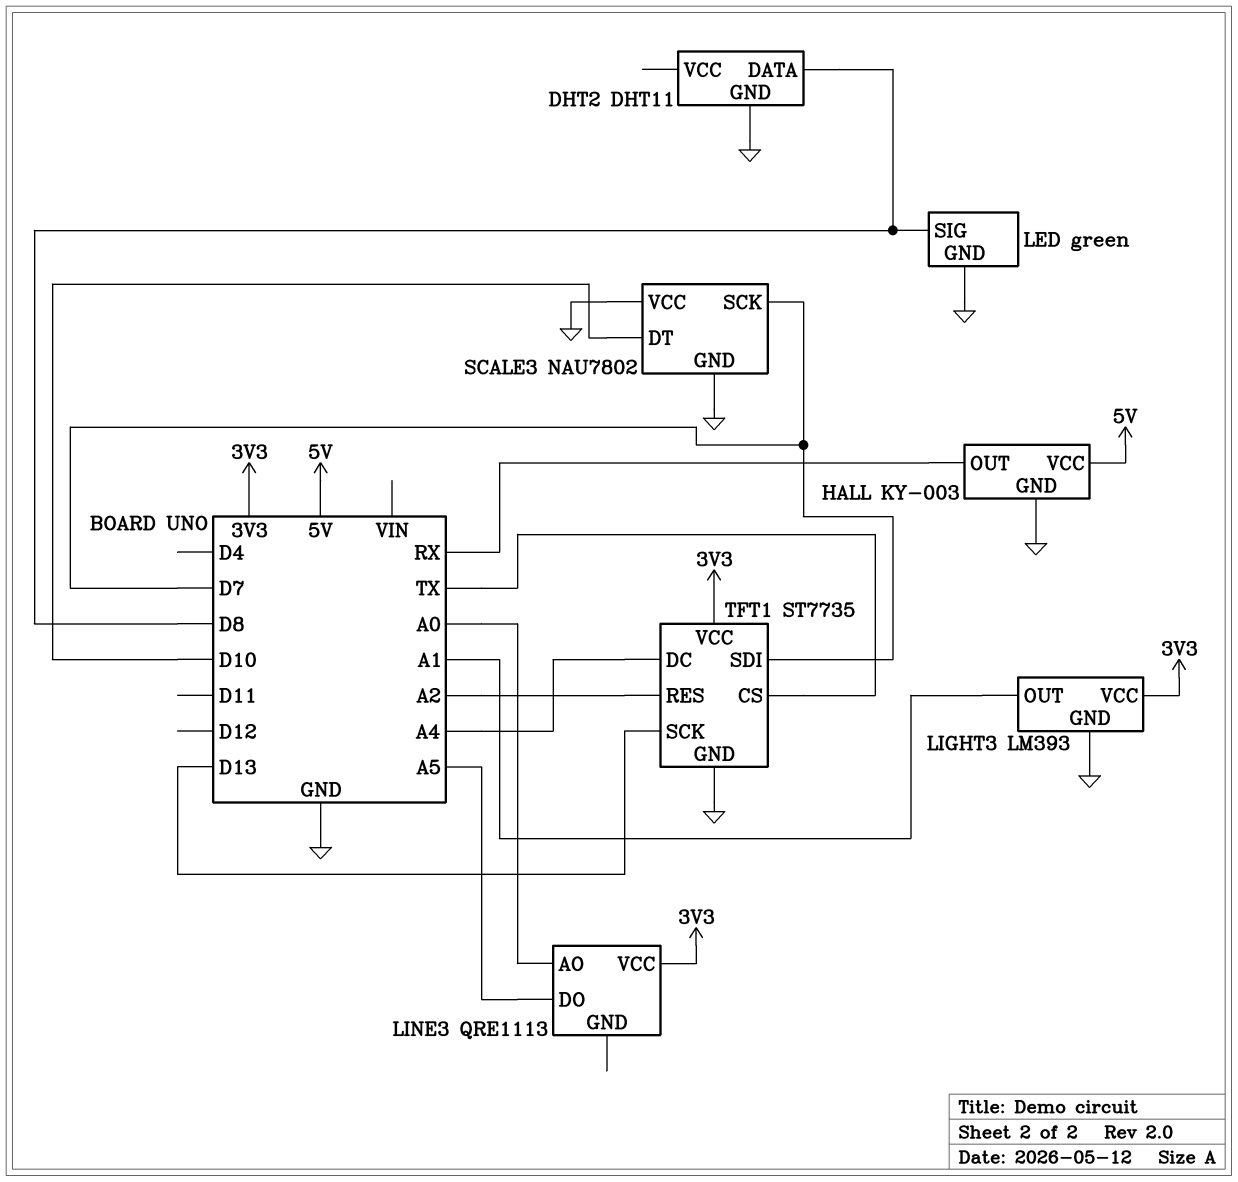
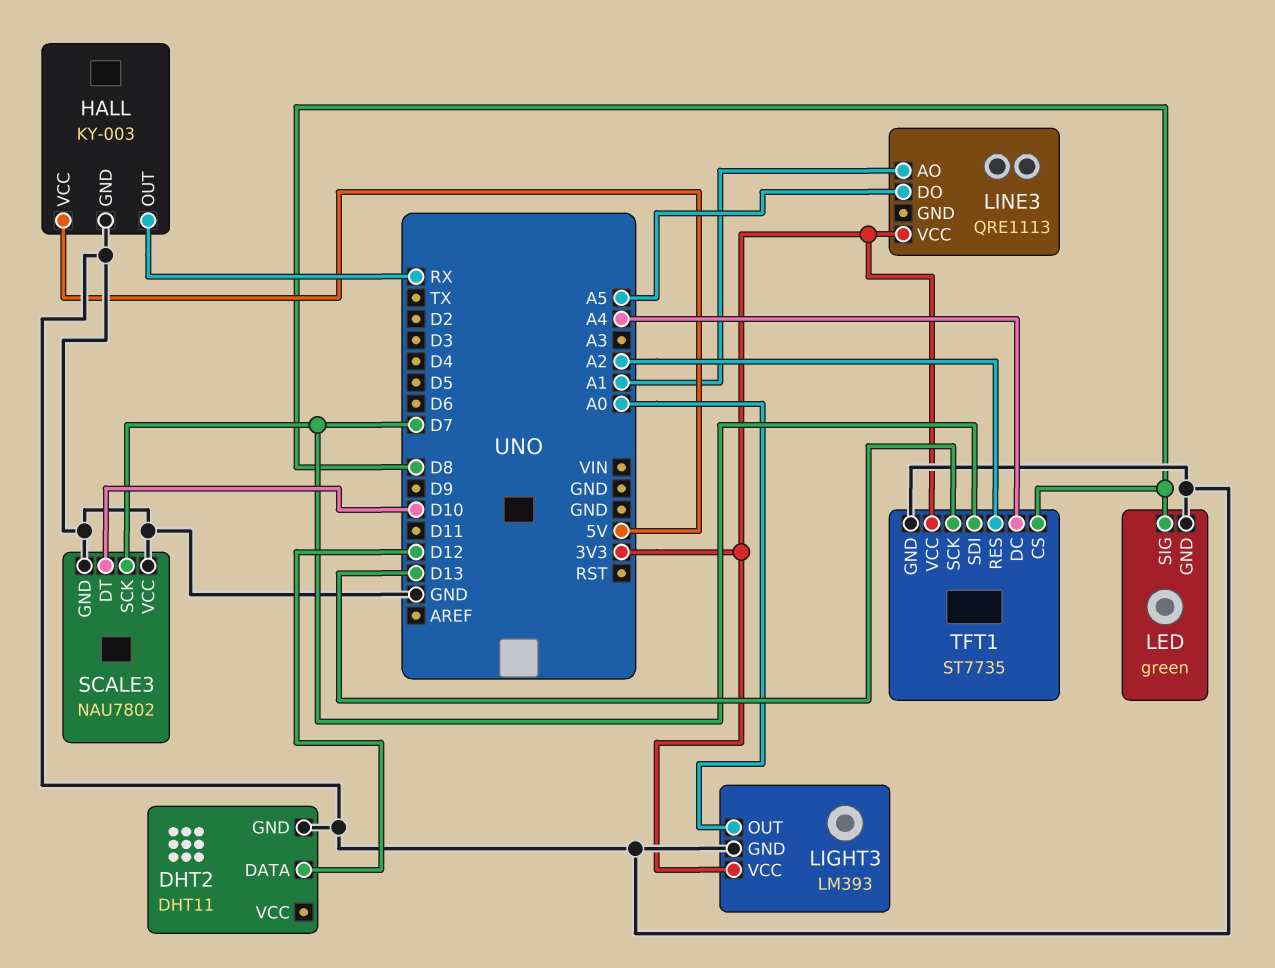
DHT2 pin DATA: D8 -> D12
LIGHT3 pin OUT: A1 -> A0
LINE3 pin AO: A0 -> A1
TFT1 pin CS: TX -> D8

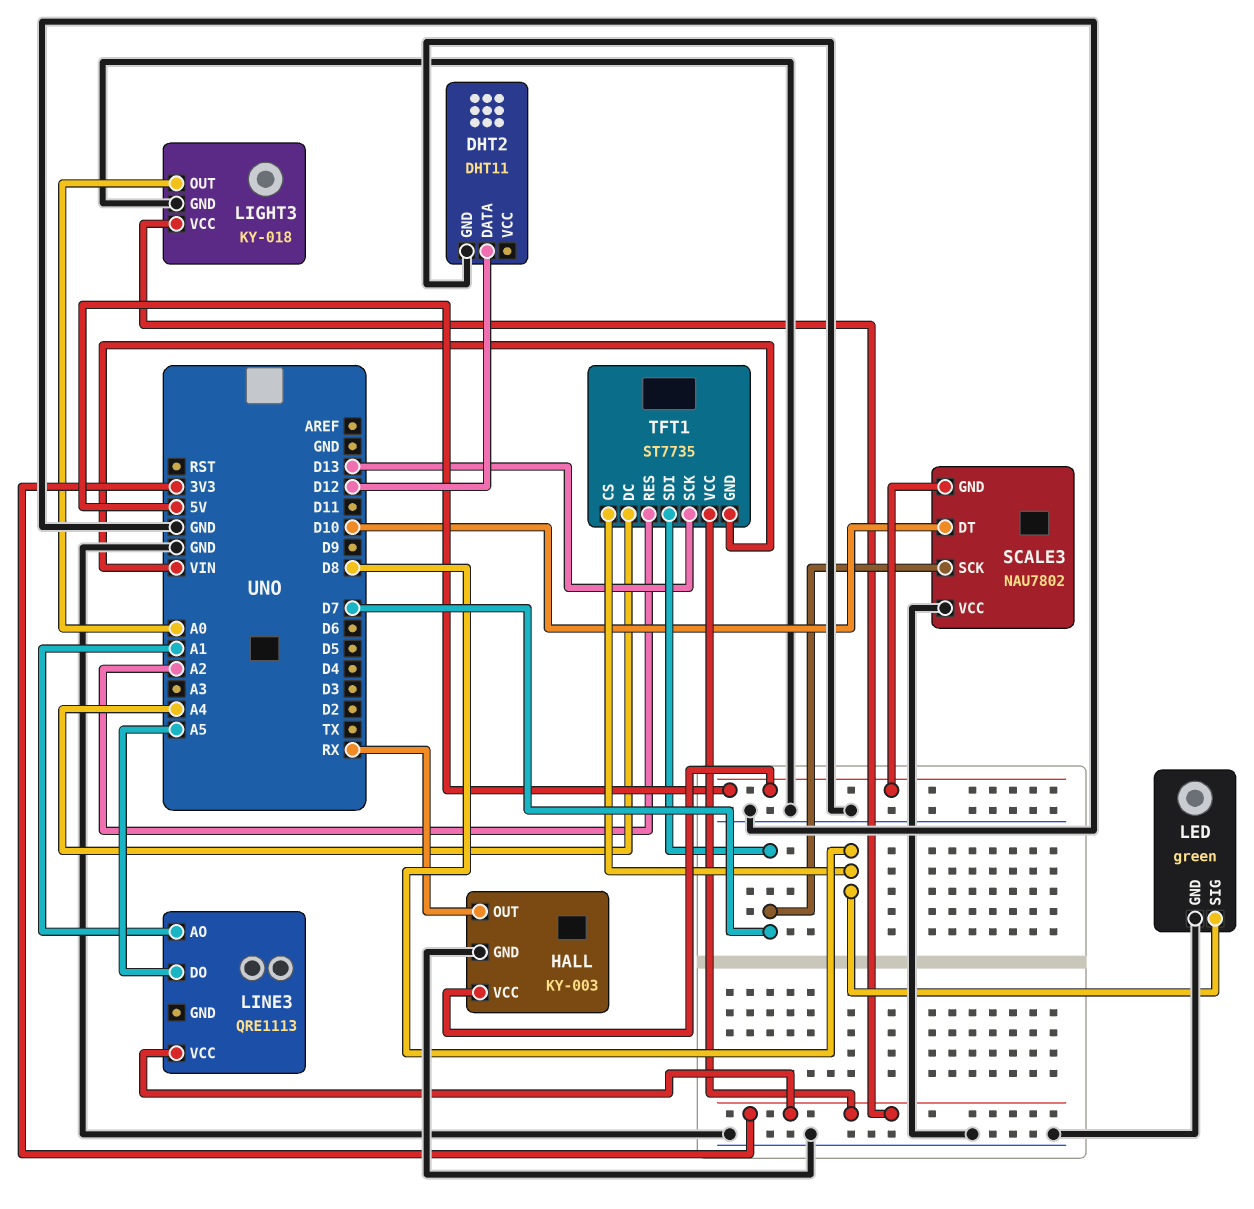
LIGHT3: LM393 -> KY-018
SCALE3 pin GND: GND -> 5V
TFT1 pin GND: GND -> VIN

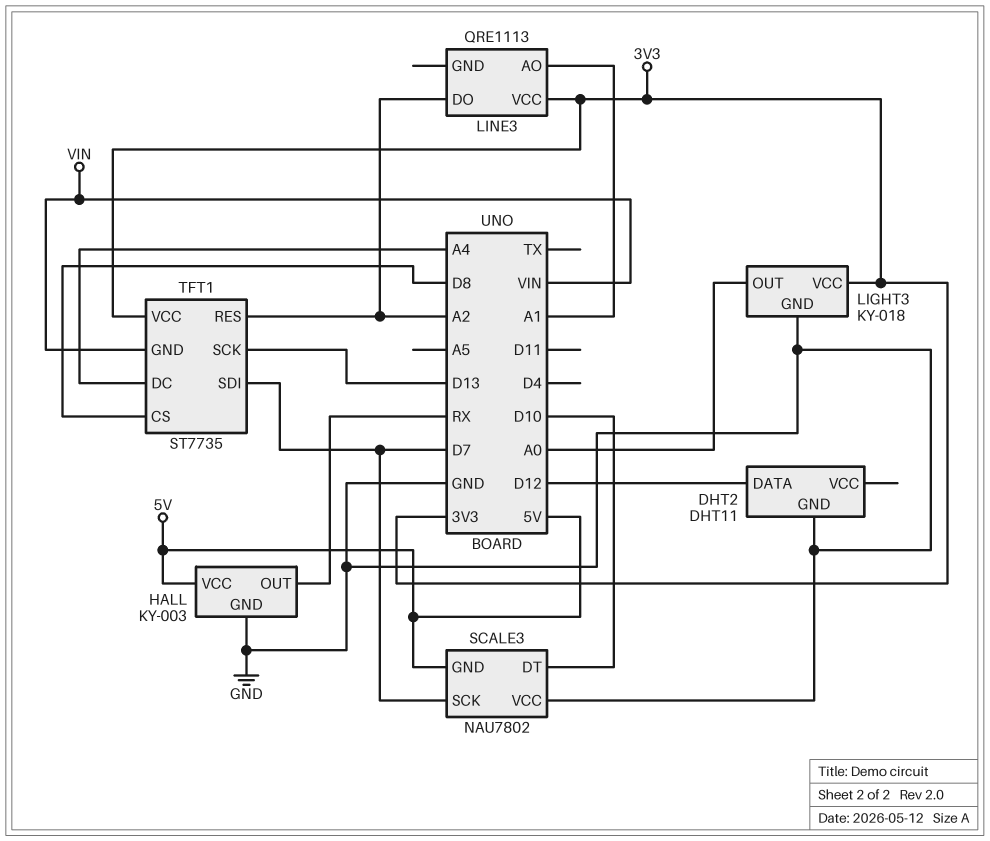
LED: green -> none
LED pin GND: GND -> none
LED pin SIG: D8 -> none
LINE3 pin DO: A5 -> A2

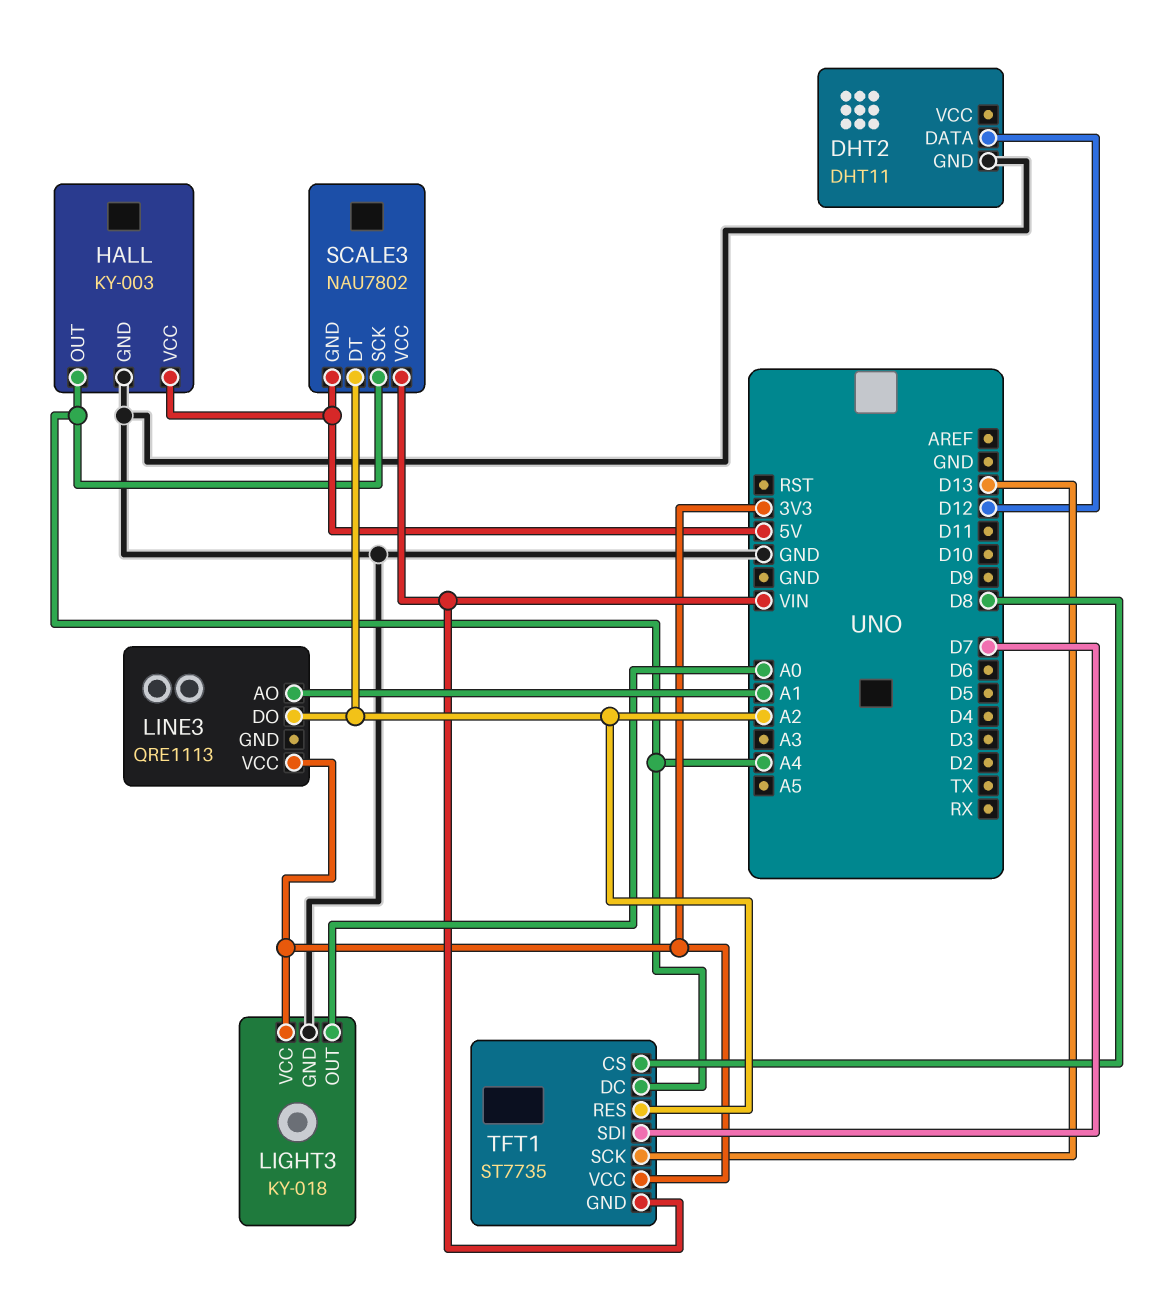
HALL pin OUT: RX -> A4
SCALE3 pin DT: D10 -> A2
SCALE3 pin SCK: D7 -> A4
SCALE3 pin VCC: GND -> VIN

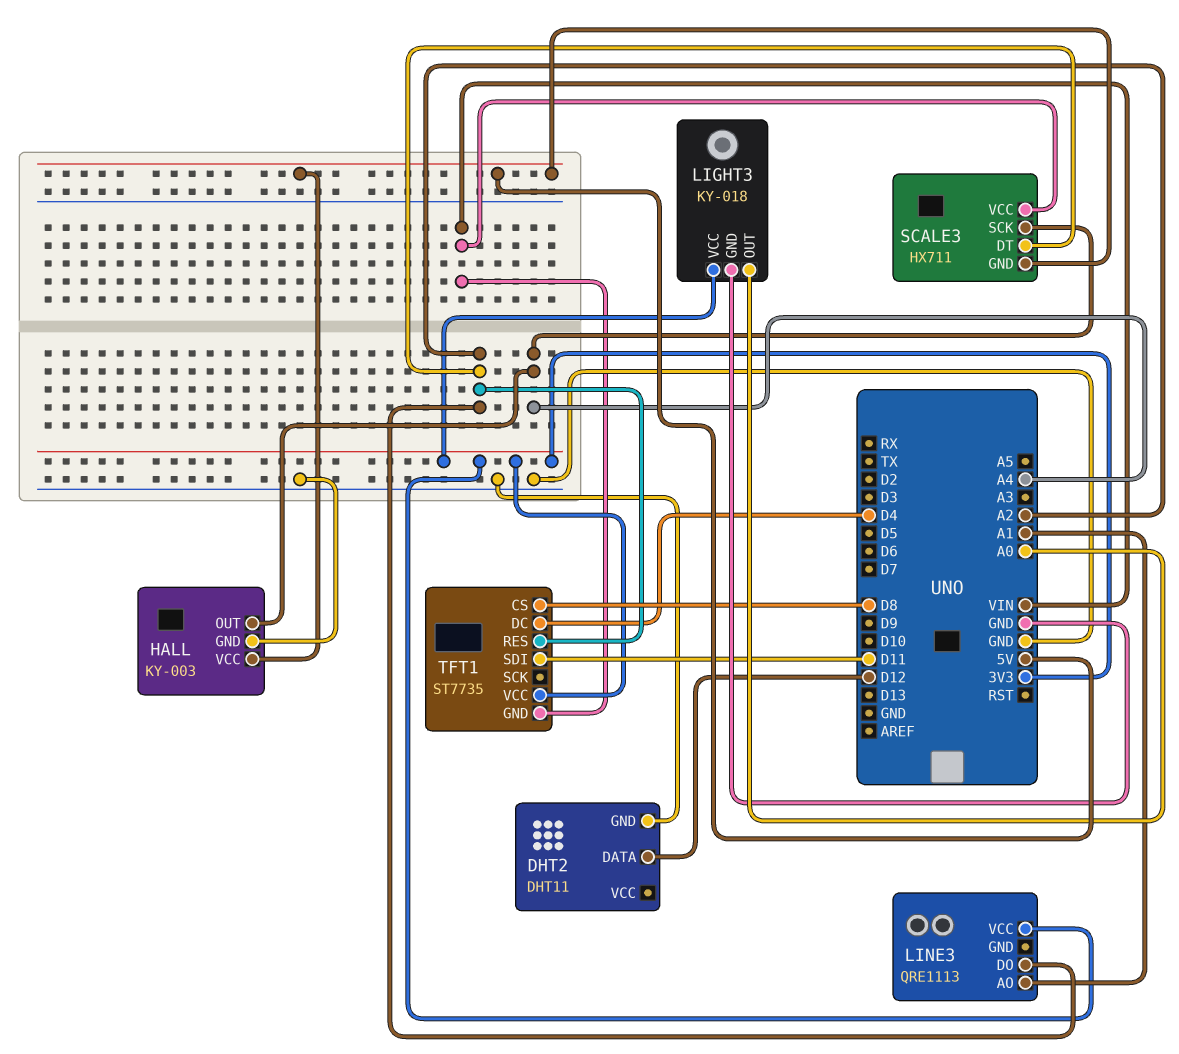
SCALE3: NAU7802 -> HX711
TFT1 pin DC: A4 -> D4
TFT1 pin SCK: D13 -> none
TFT1 pin SDI: D7 -> D11

